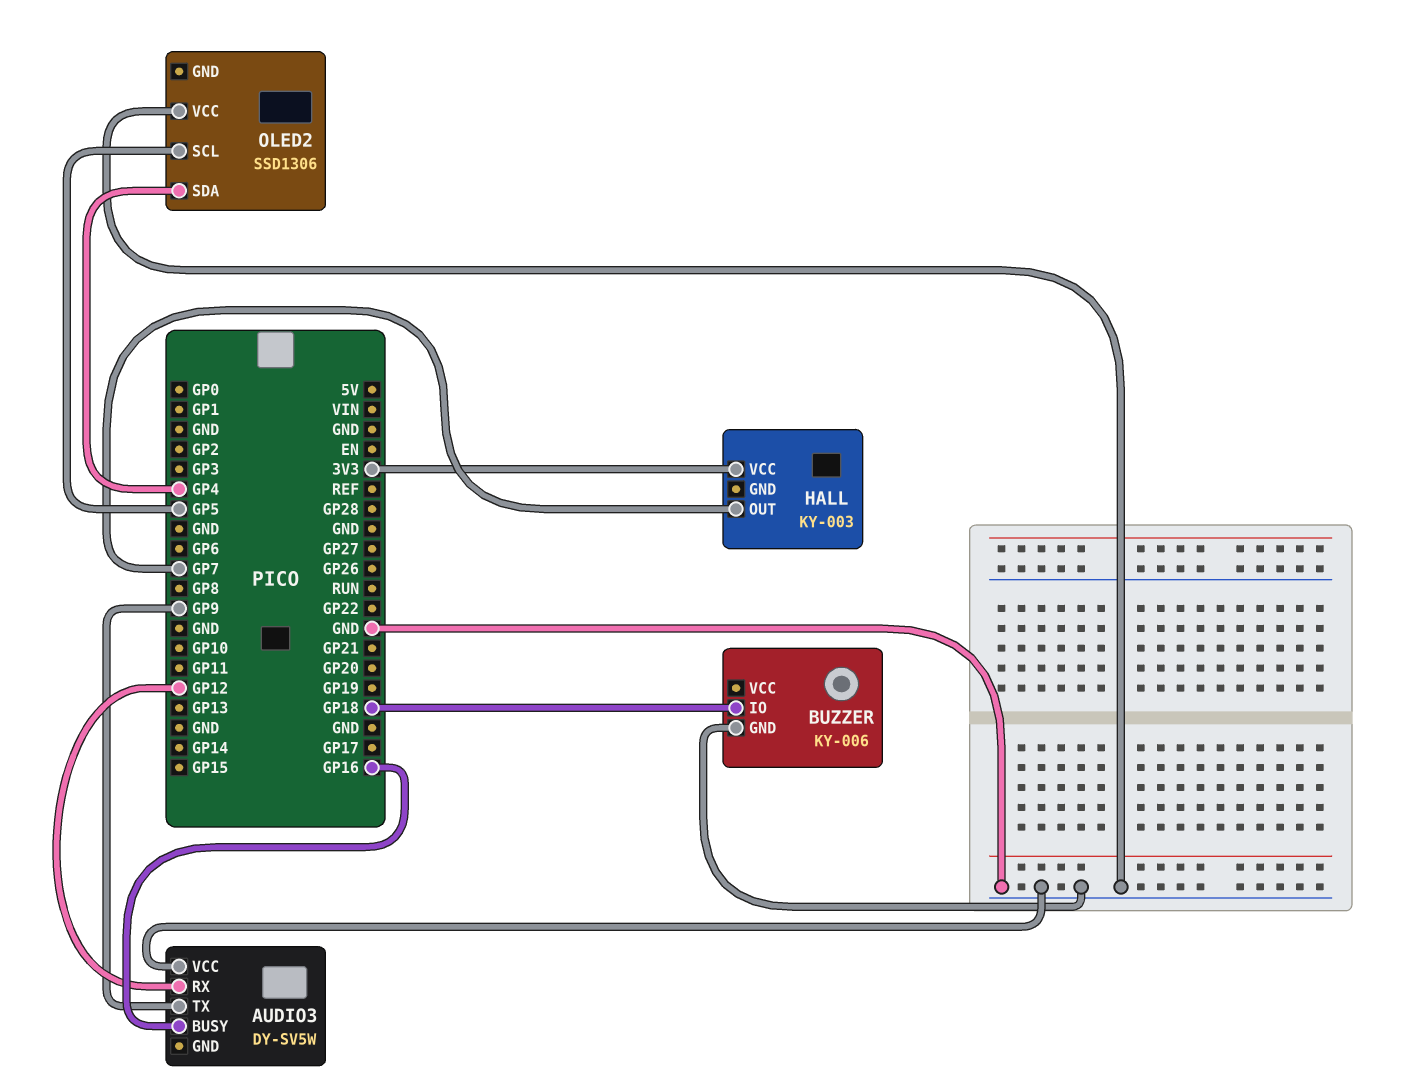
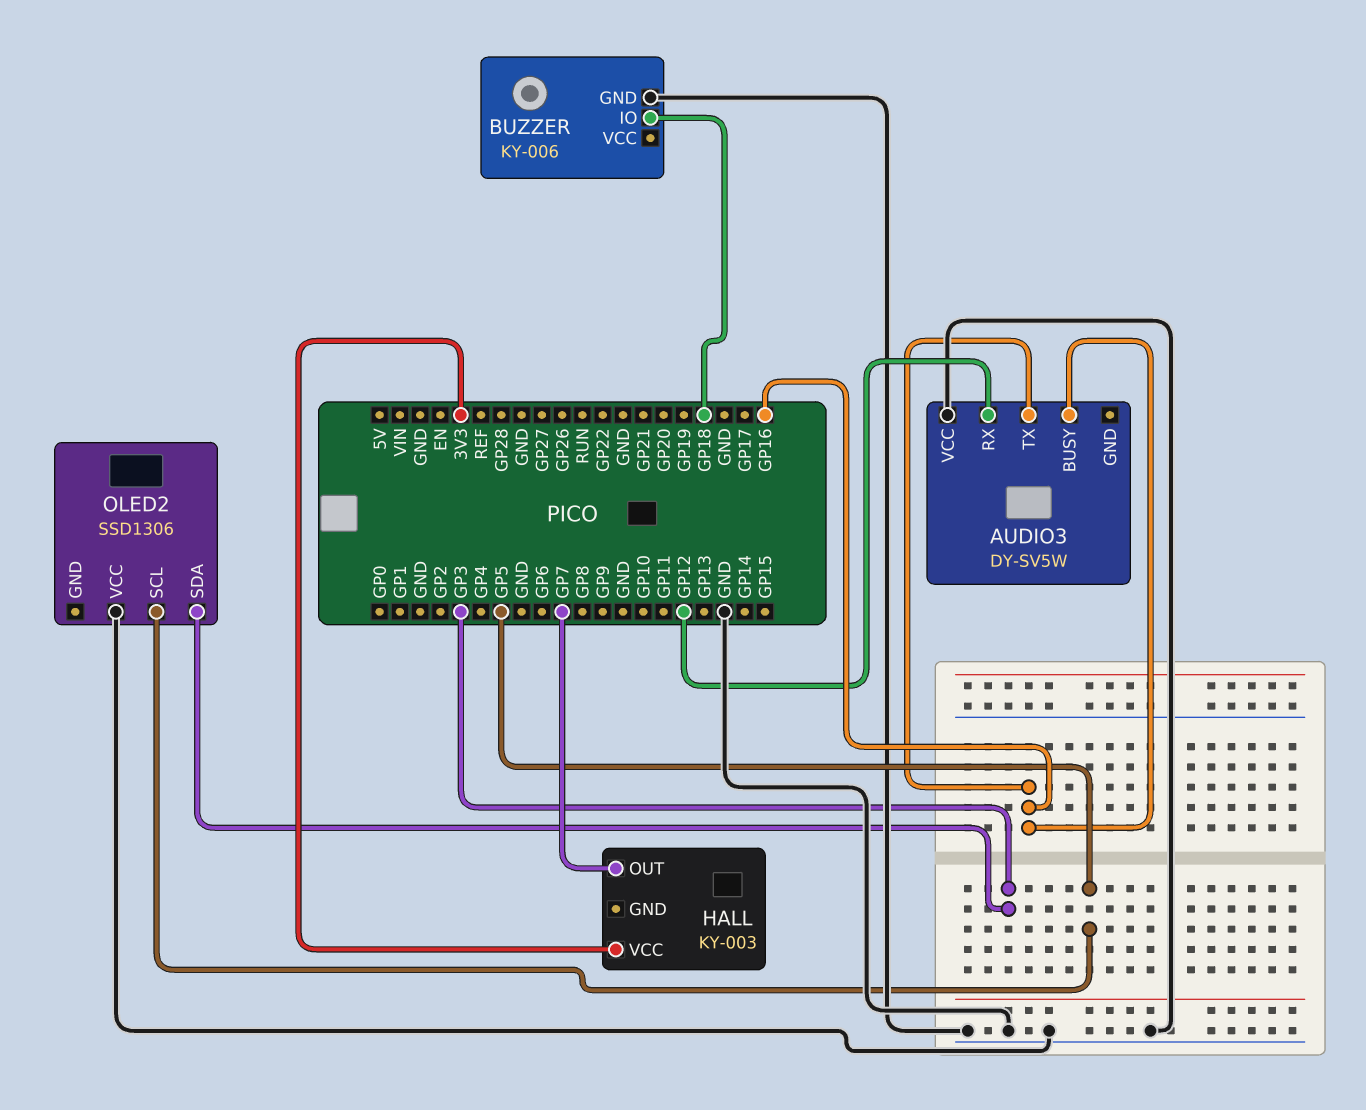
AUDIO3 pin TX: GP9 -> GP16
OLED2 pin SDA: GP4 -> GP3

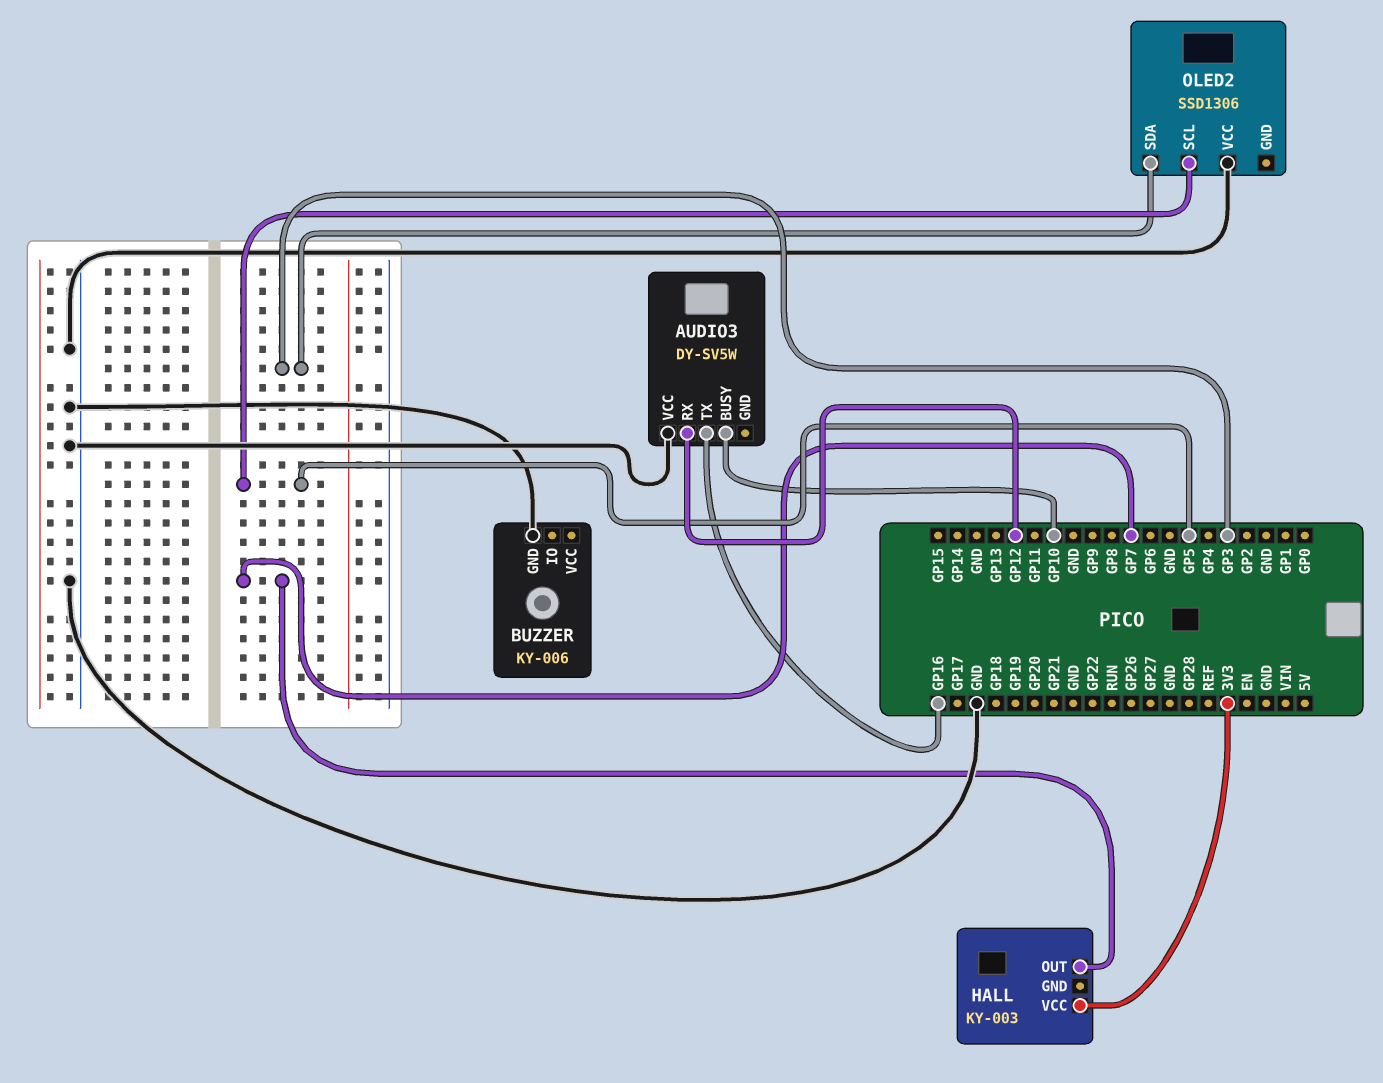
AUDIO3 pin BUSY: GP16 -> GP10
BUZZER pin IO: GP18 -> none

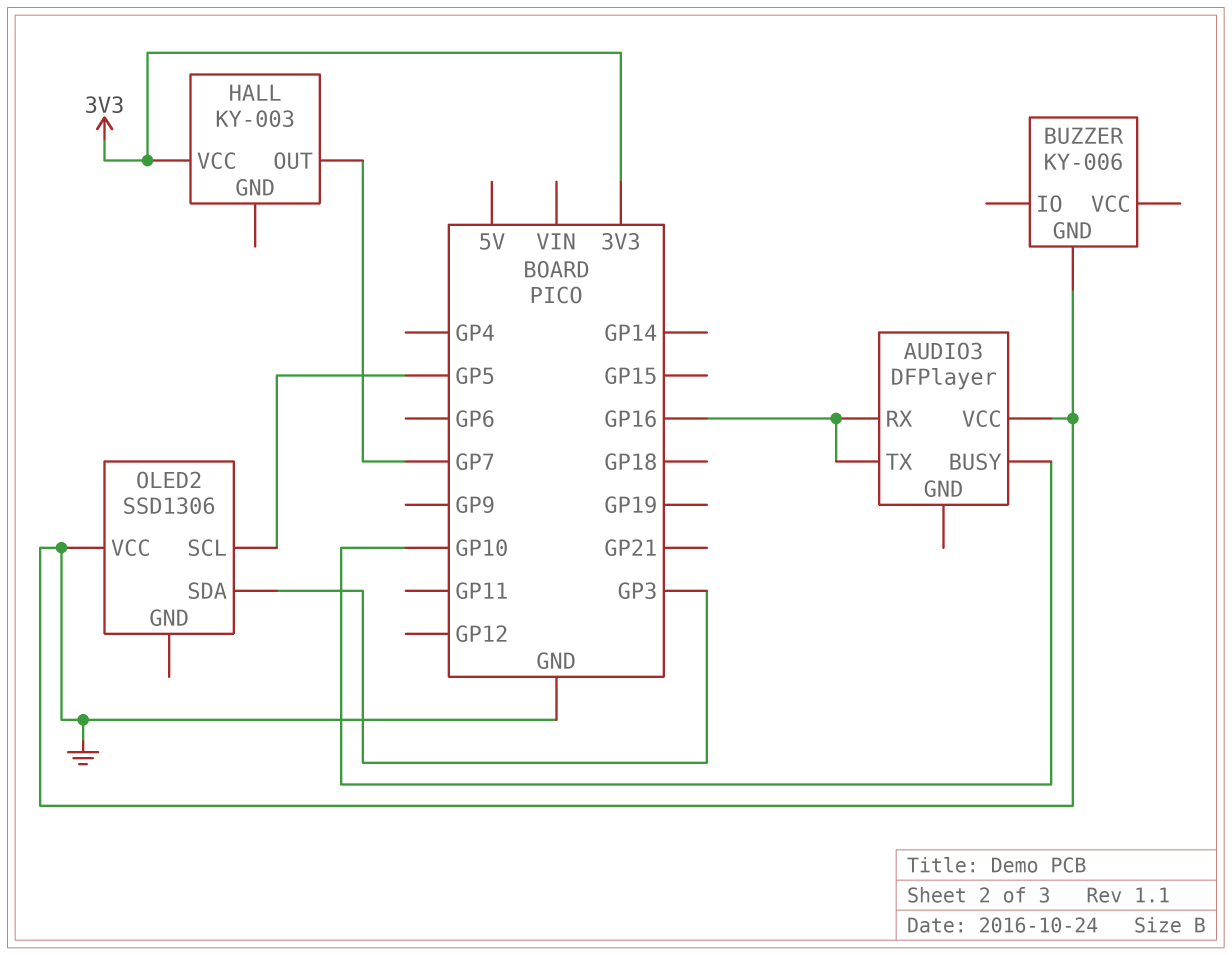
AUDIO3: DY-SV5W -> DFPlayer
AUDIO3 pin RX: GP12 -> GP16

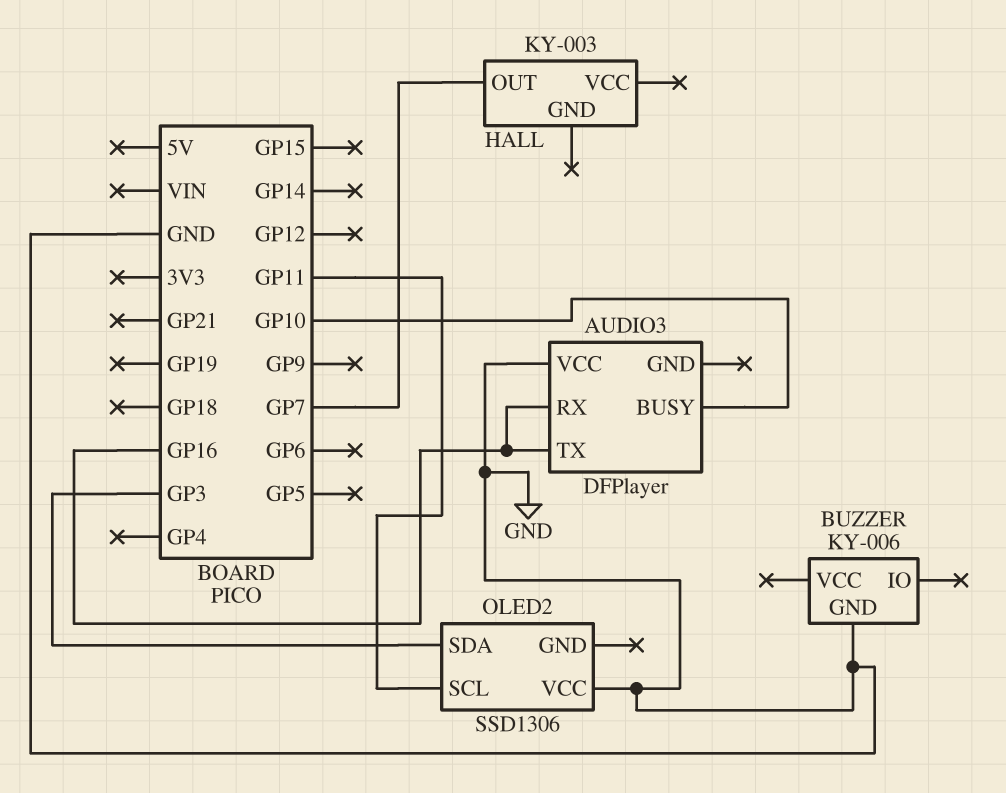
HALL pin VCC: 3V3 -> none
OLED2 pin SCL: GP5 -> GP11

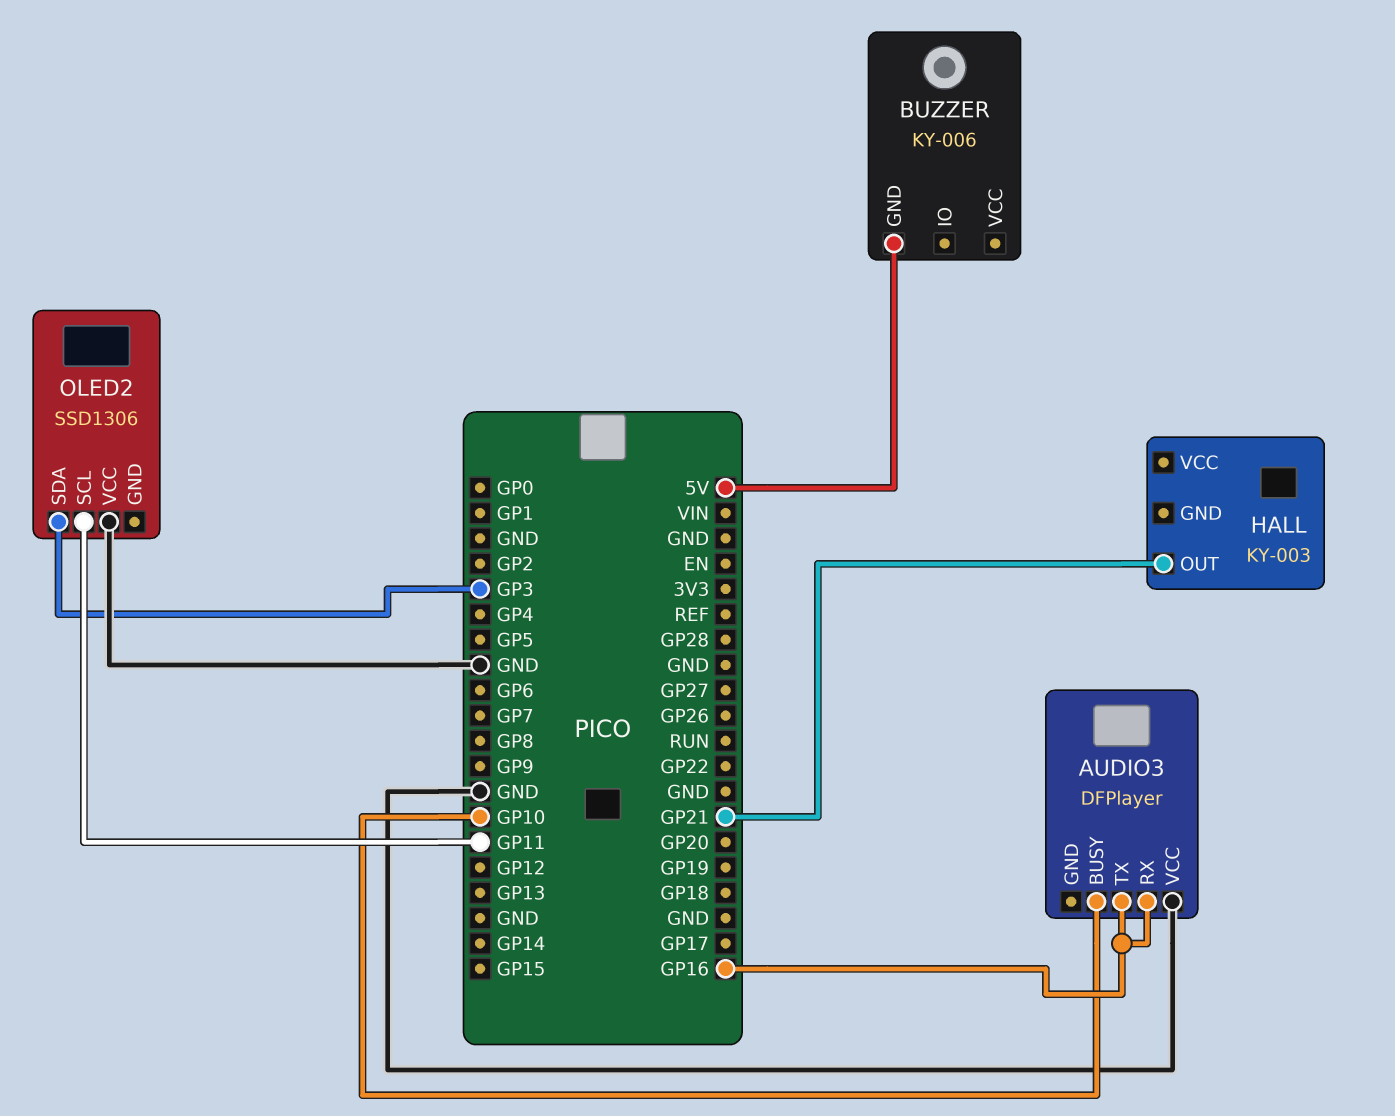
BUZZER pin GND: GND -> 5V
HALL pin OUT: GP7 -> GP21

